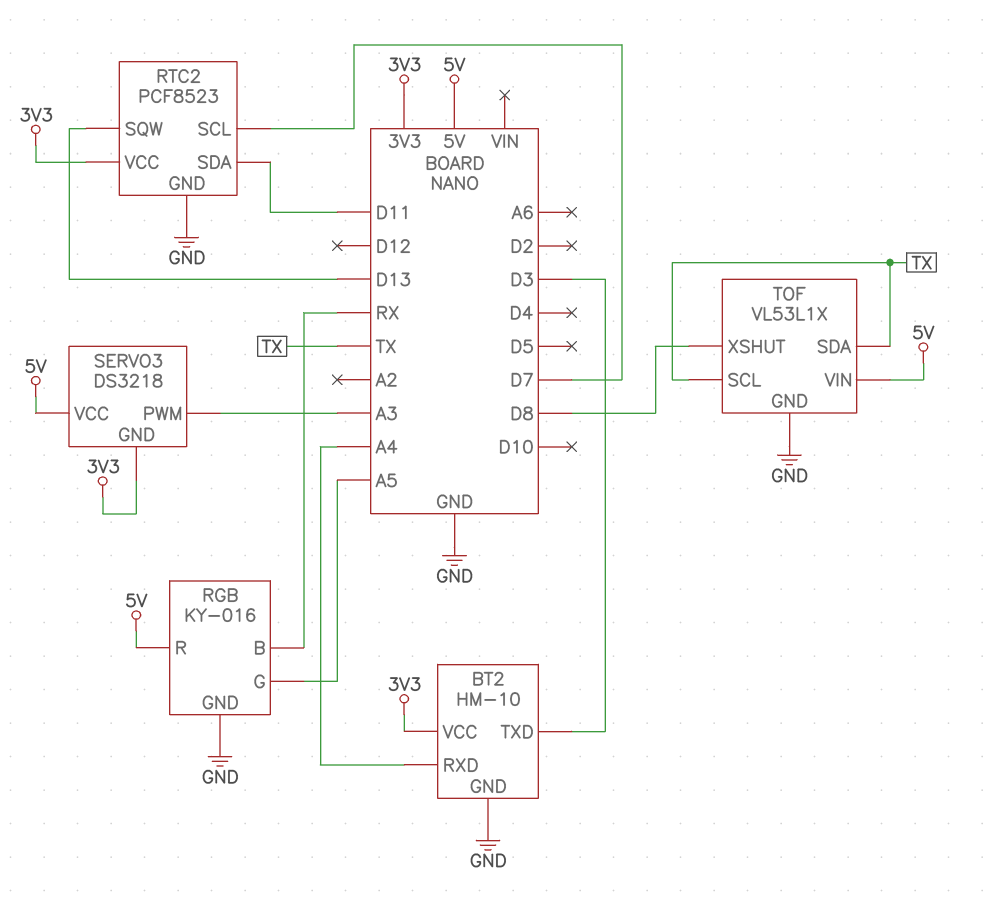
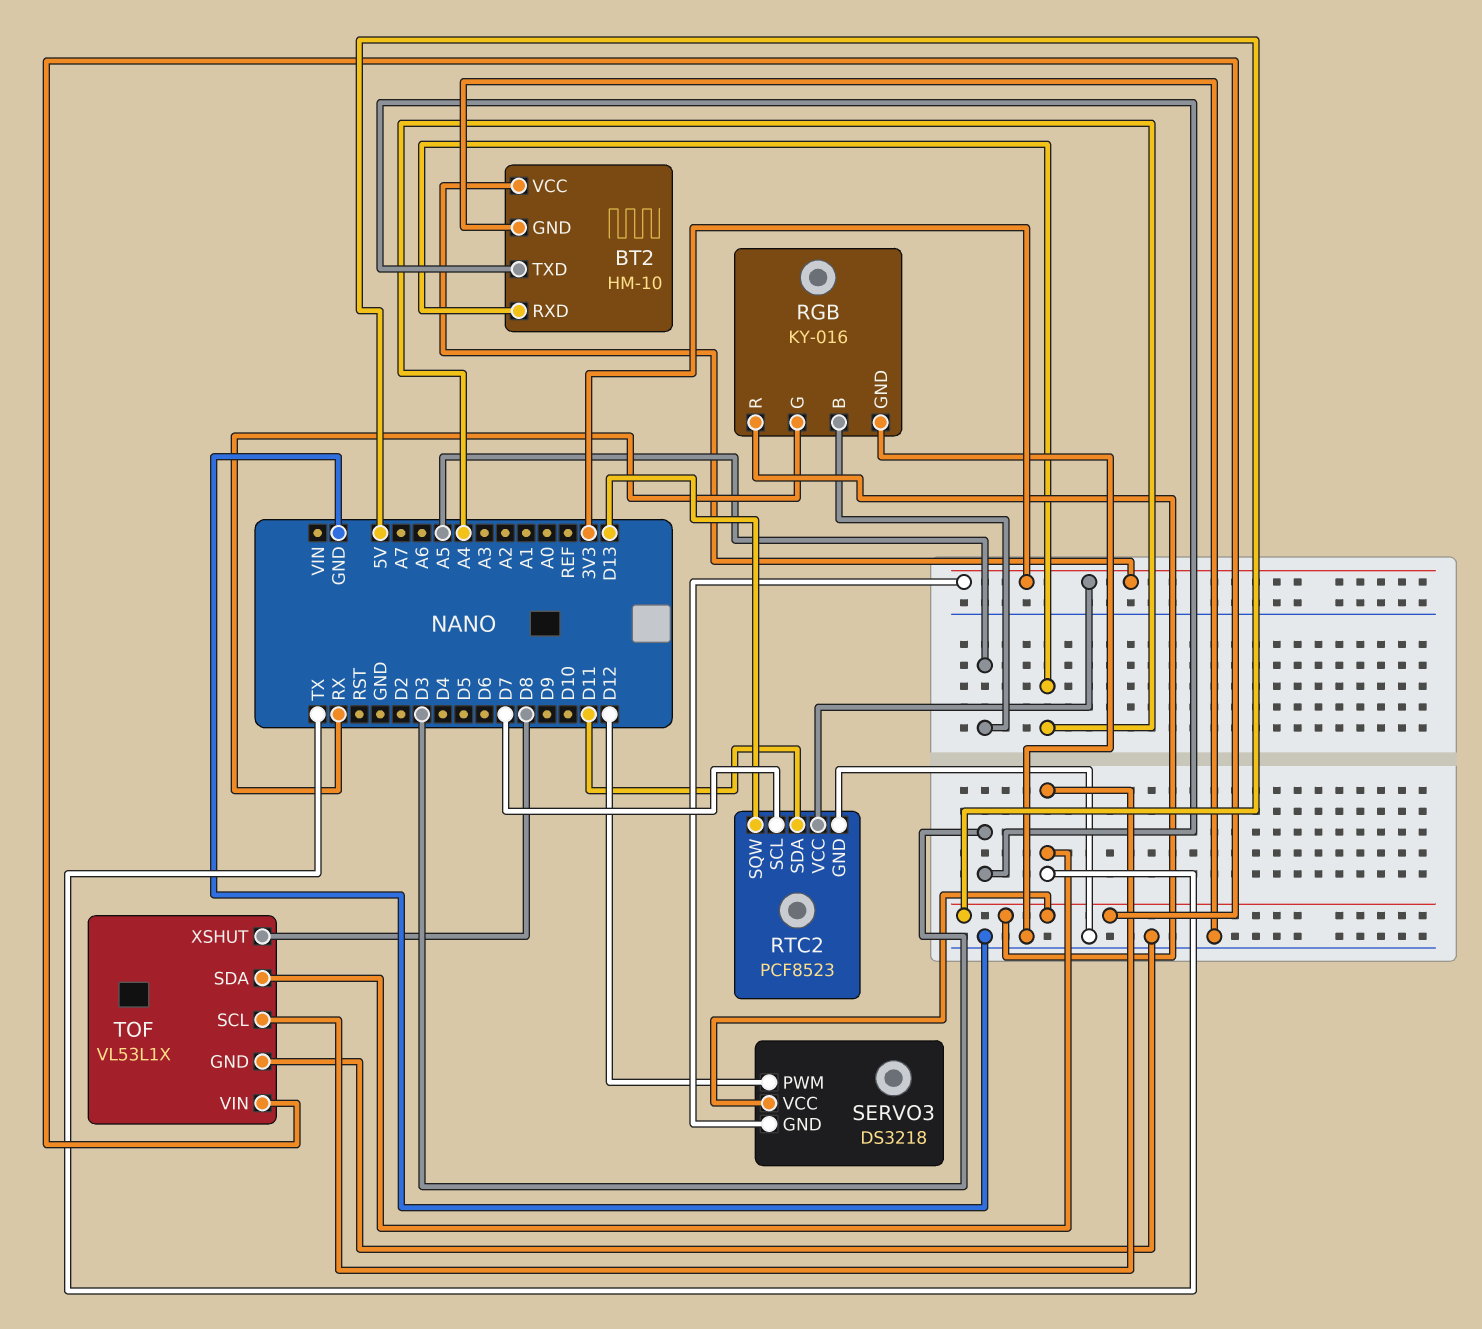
RGB pin B: RX -> A5
RGB pin G: A5 -> RX
SERVO3 pin PWM: A3 -> D12

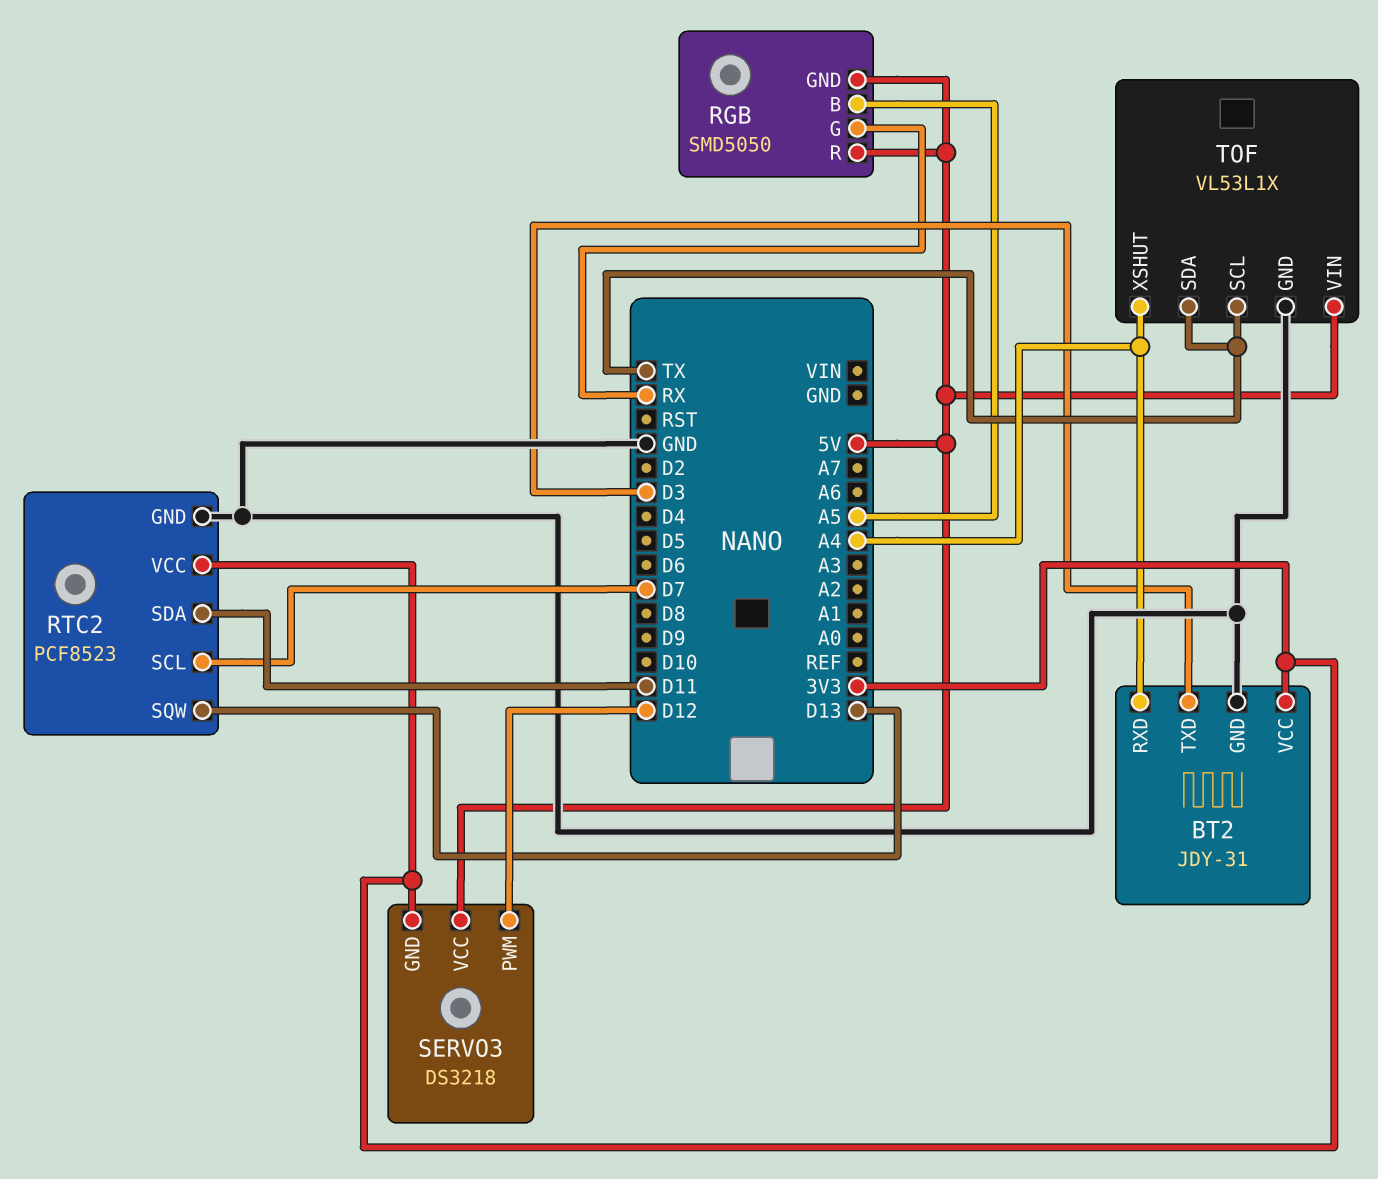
BT2: HM-10 -> JDY-31
RGB: KY-016 -> SMD5050
RGB pin GND: GND -> 5V
TOF pin XSHUT: D8 -> A4

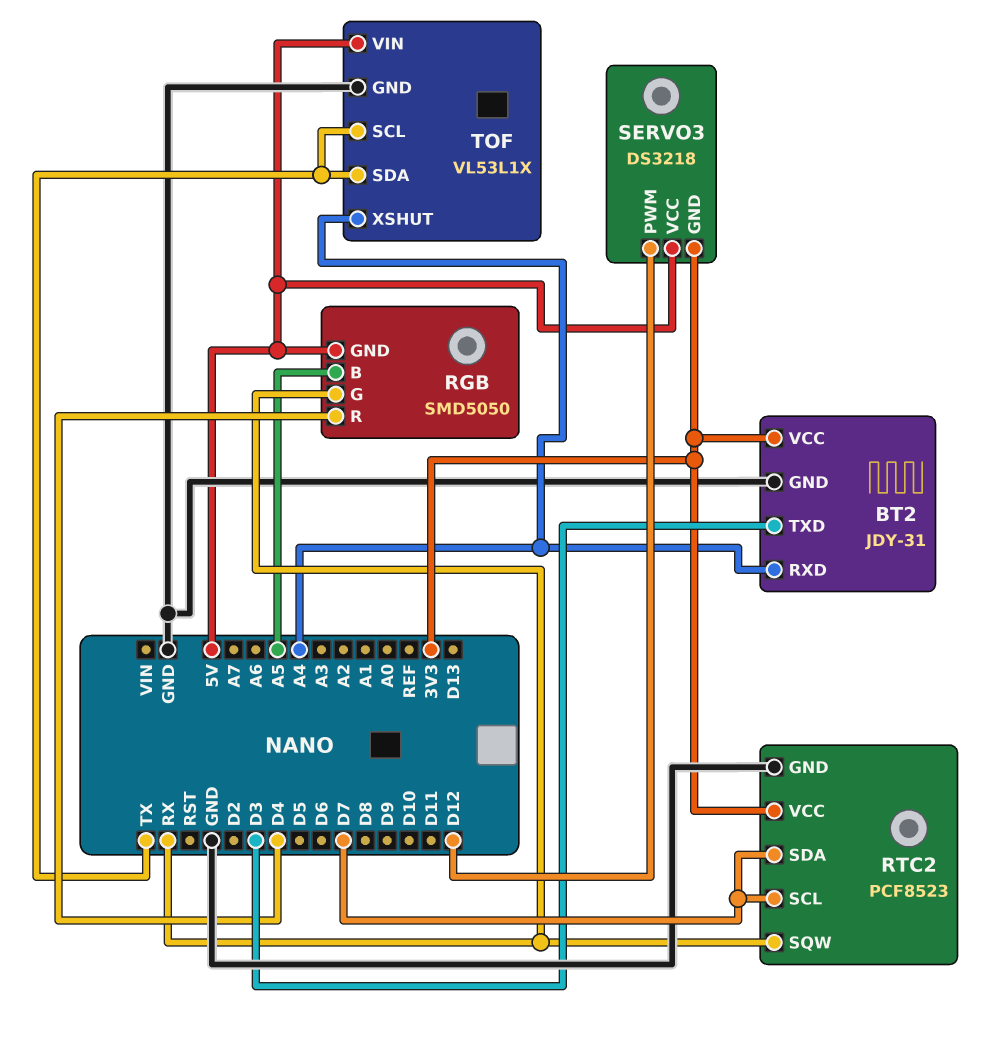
RGB pin R: 5V -> D4
RTC2 pin SDA: D11 -> D7
RTC2 pin SQW: D13 -> RX

